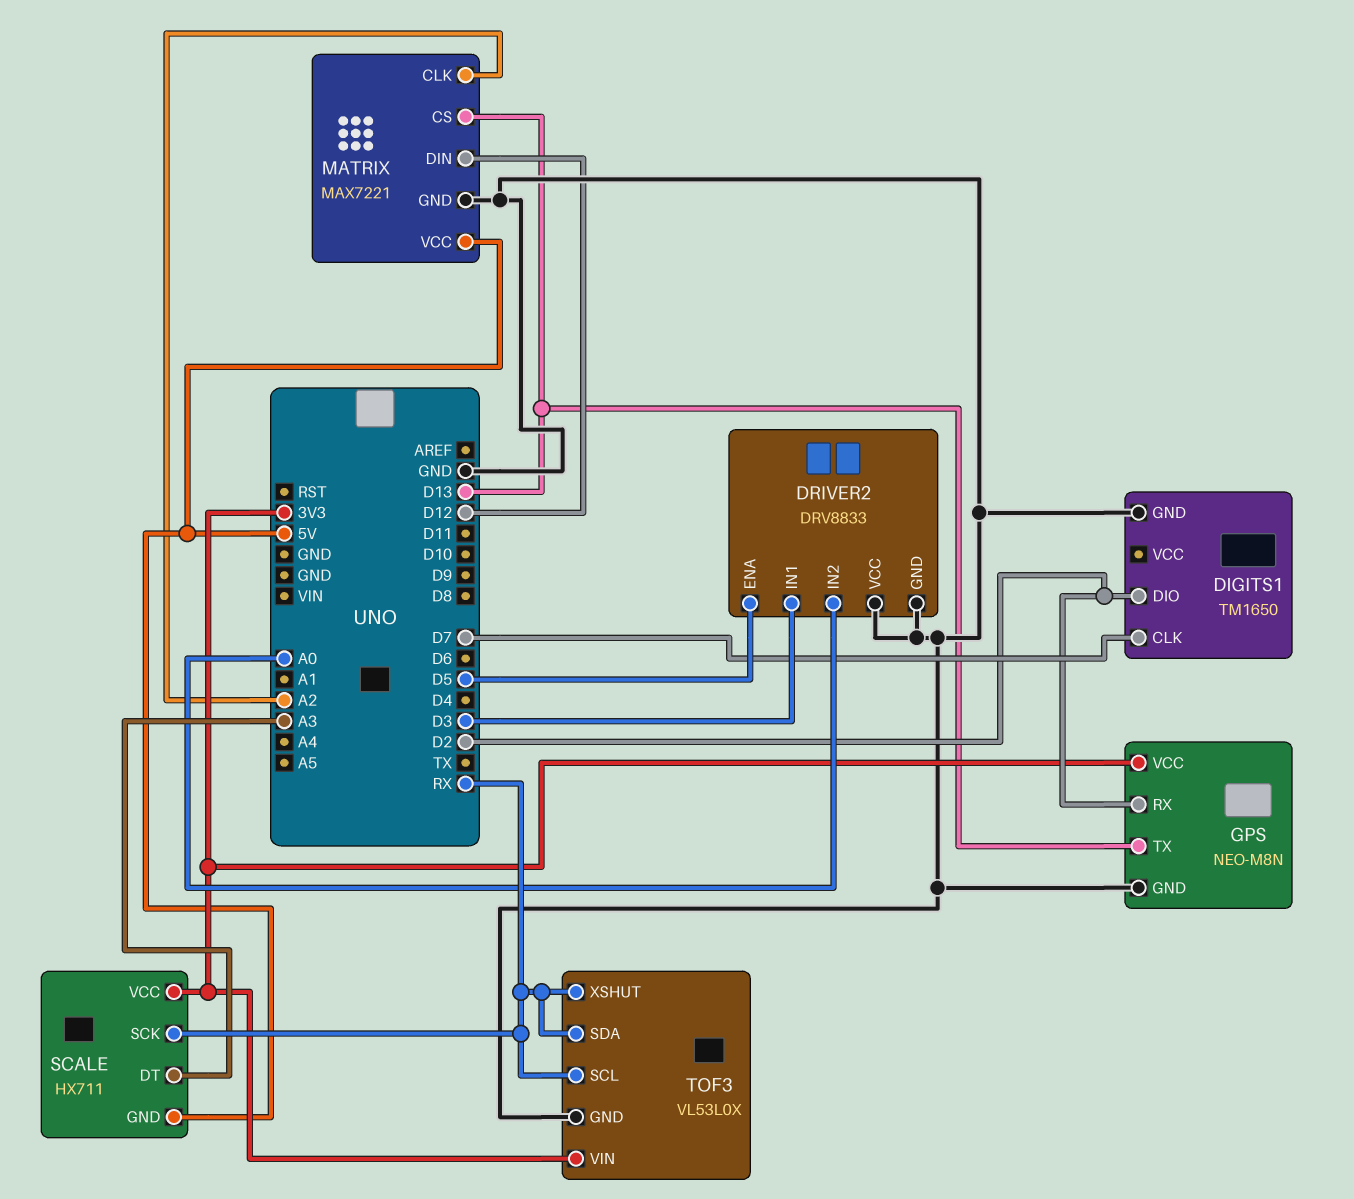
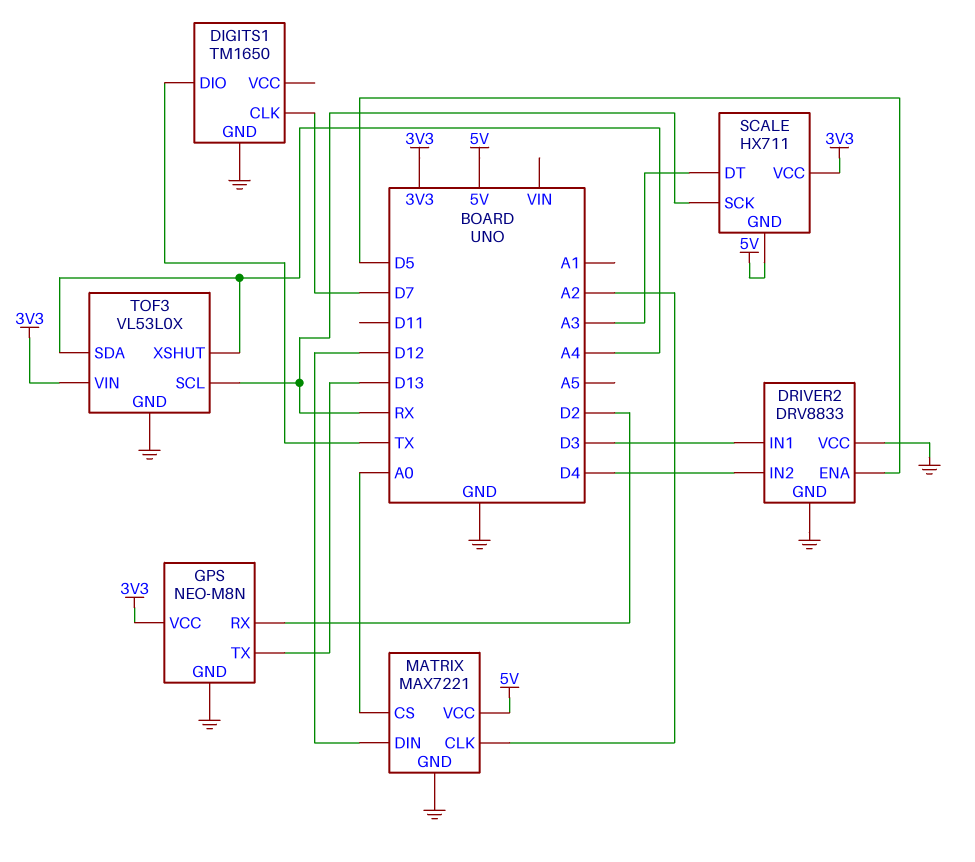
DIGITS1 pin DIO: D2 -> TX
DRIVER2 pin IN2: A0 -> D4
MATRIX pin CS: D13 -> A0
TOF3 pin SDA: RX -> A4
TOF3 pin XSHUT: RX -> A4

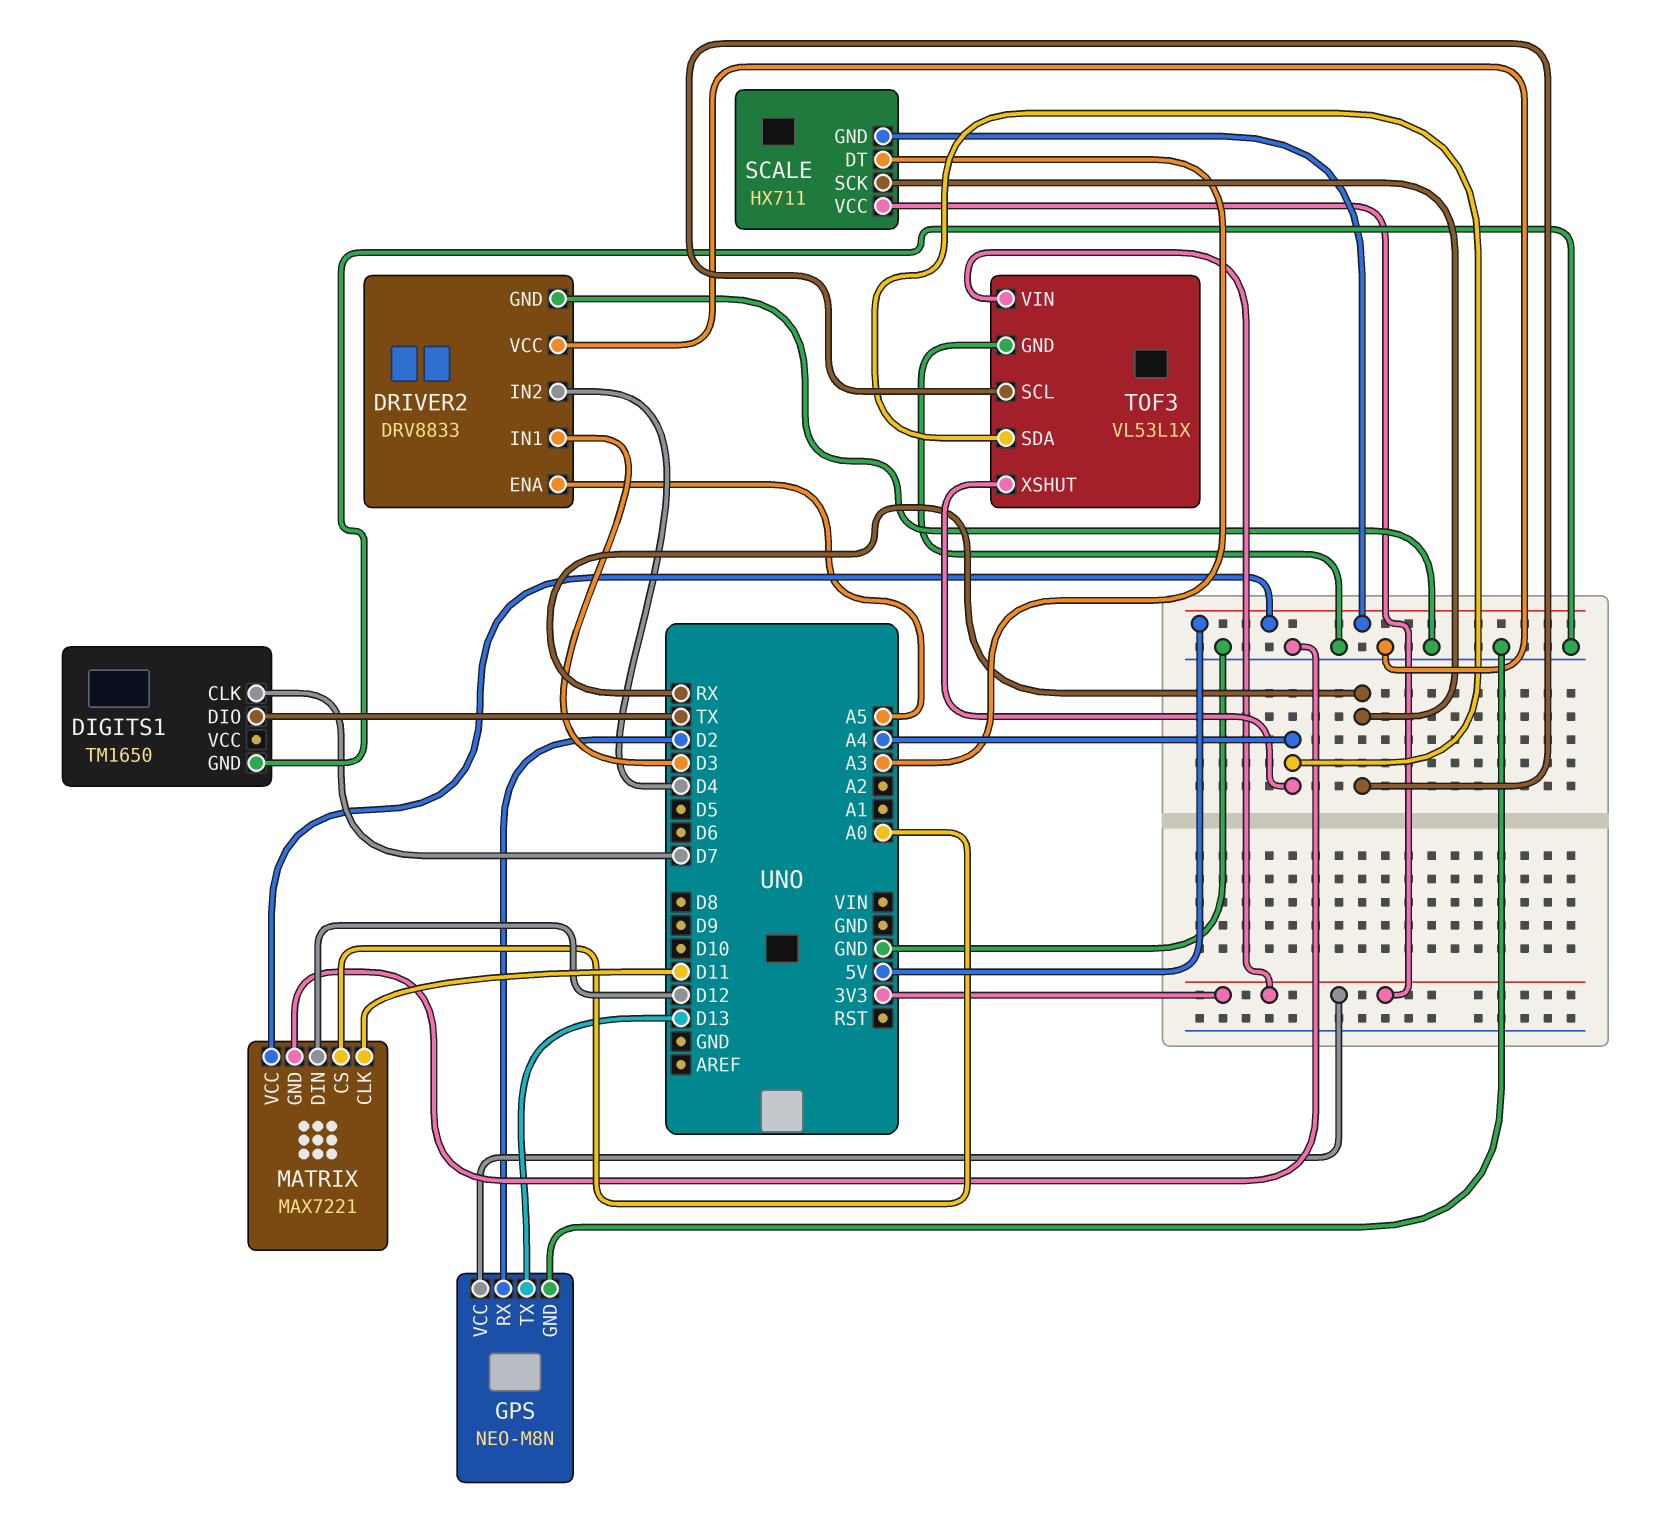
DRIVER2 pin ENA: D5 -> A5
MATRIX pin CLK: A2 -> D11
TOF3: VL53L0X -> VL53L1X

